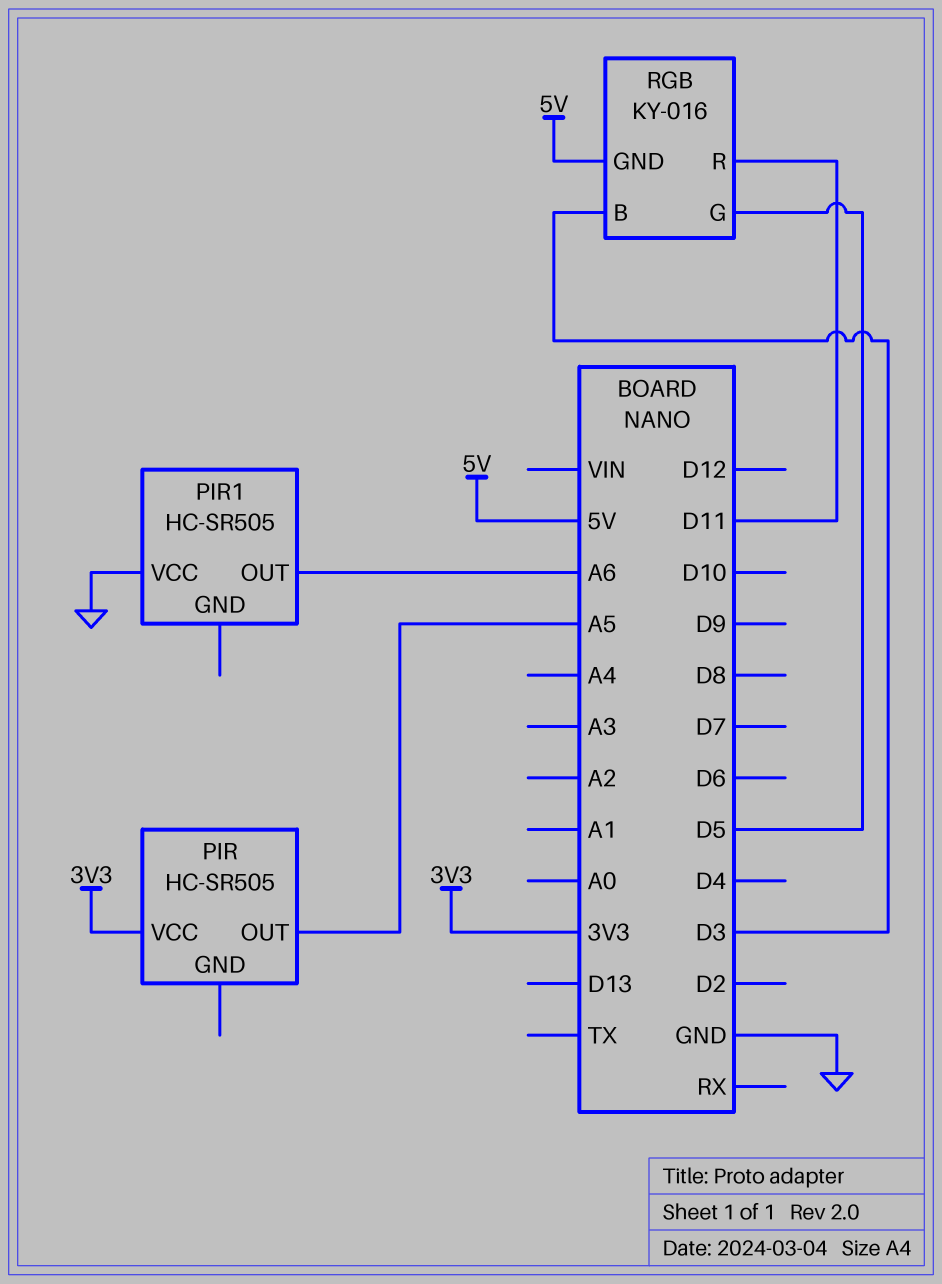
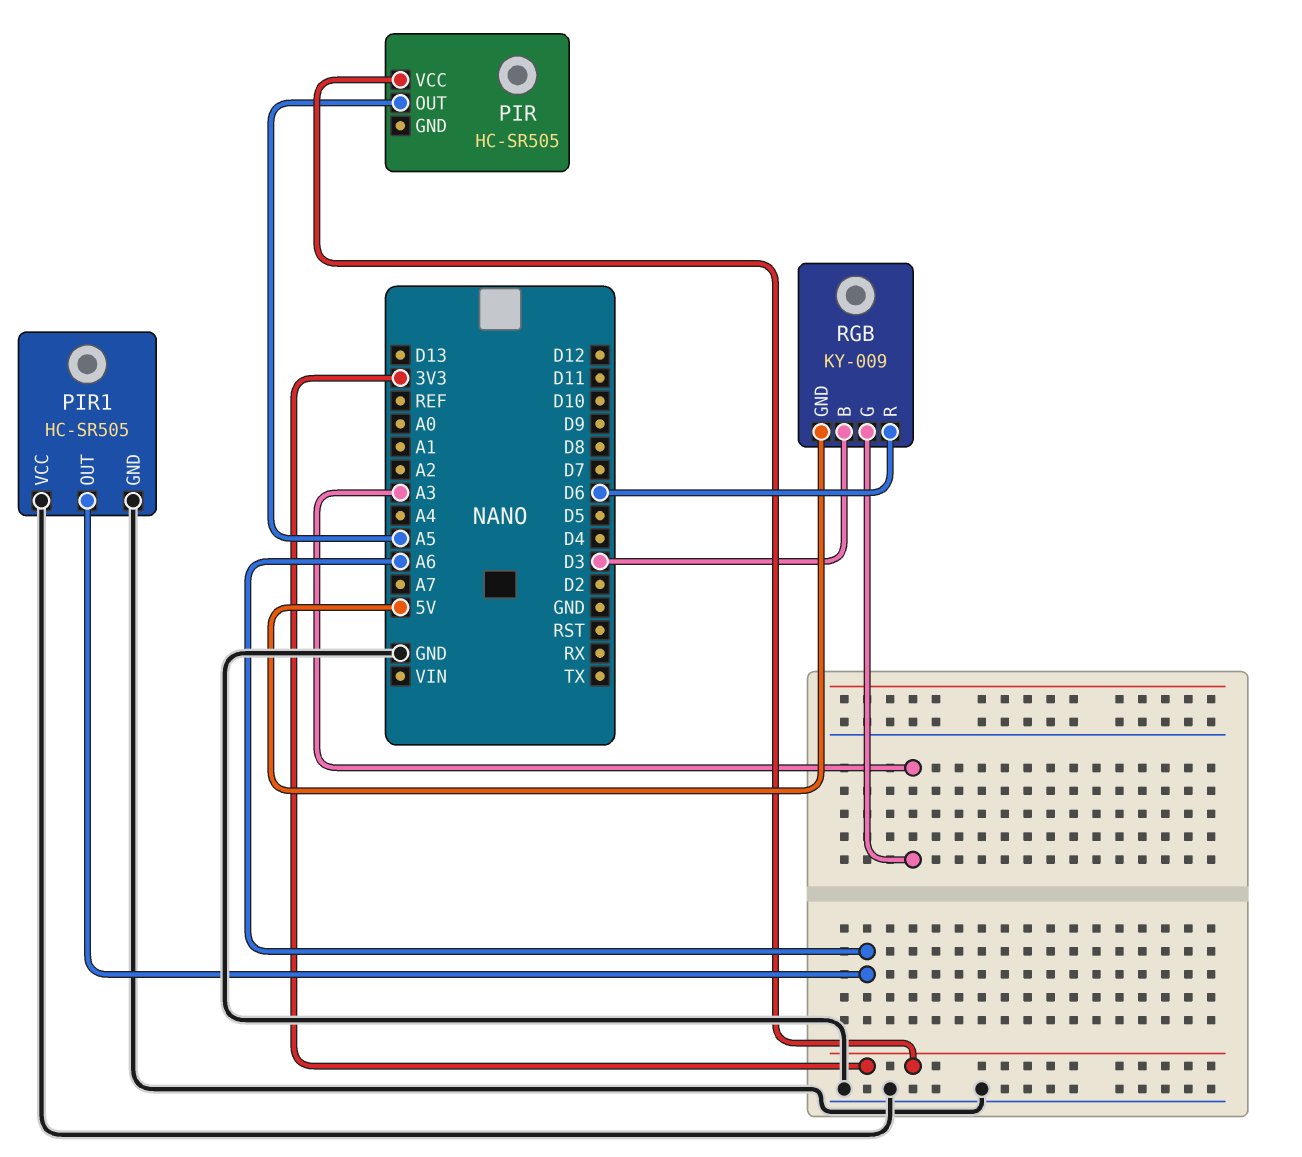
PIR1 pin GND: none -> GND
RGB: KY-016 -> KY-009
RGB pin G: D5 -> A3
RGB pin R: D11 -> D6

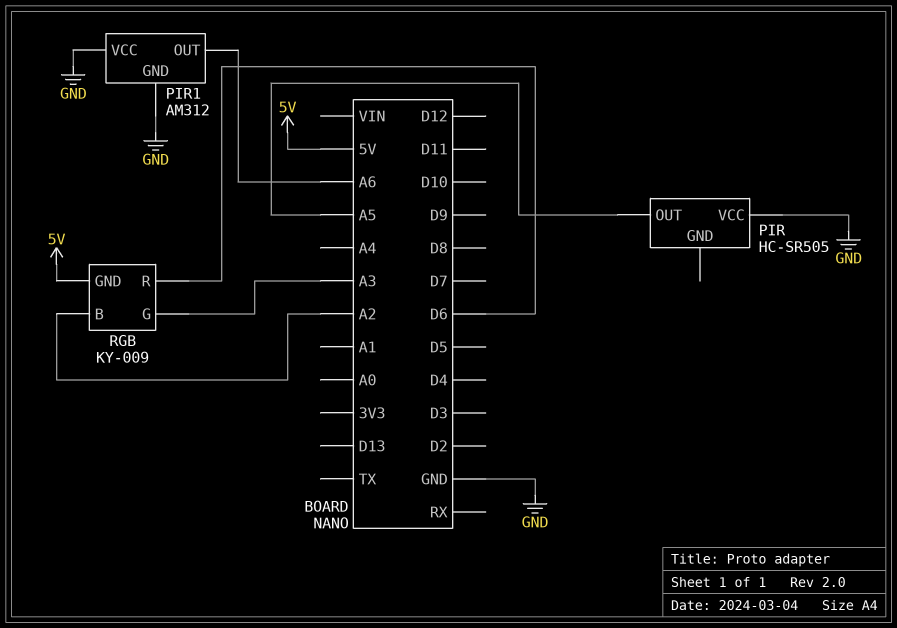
PIR pin VCC: 3V3 -> GND
PIR1: HC-SR505 -> AM312
RGB pin B: D3 -> A2

